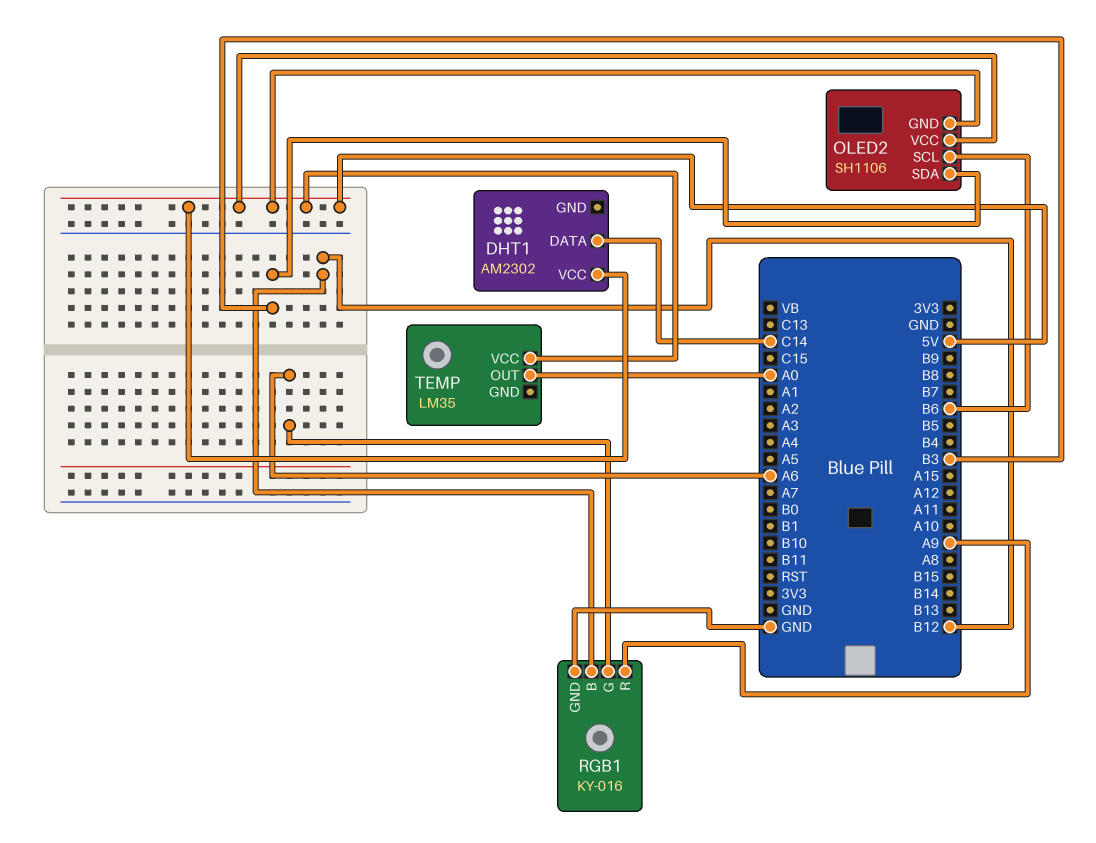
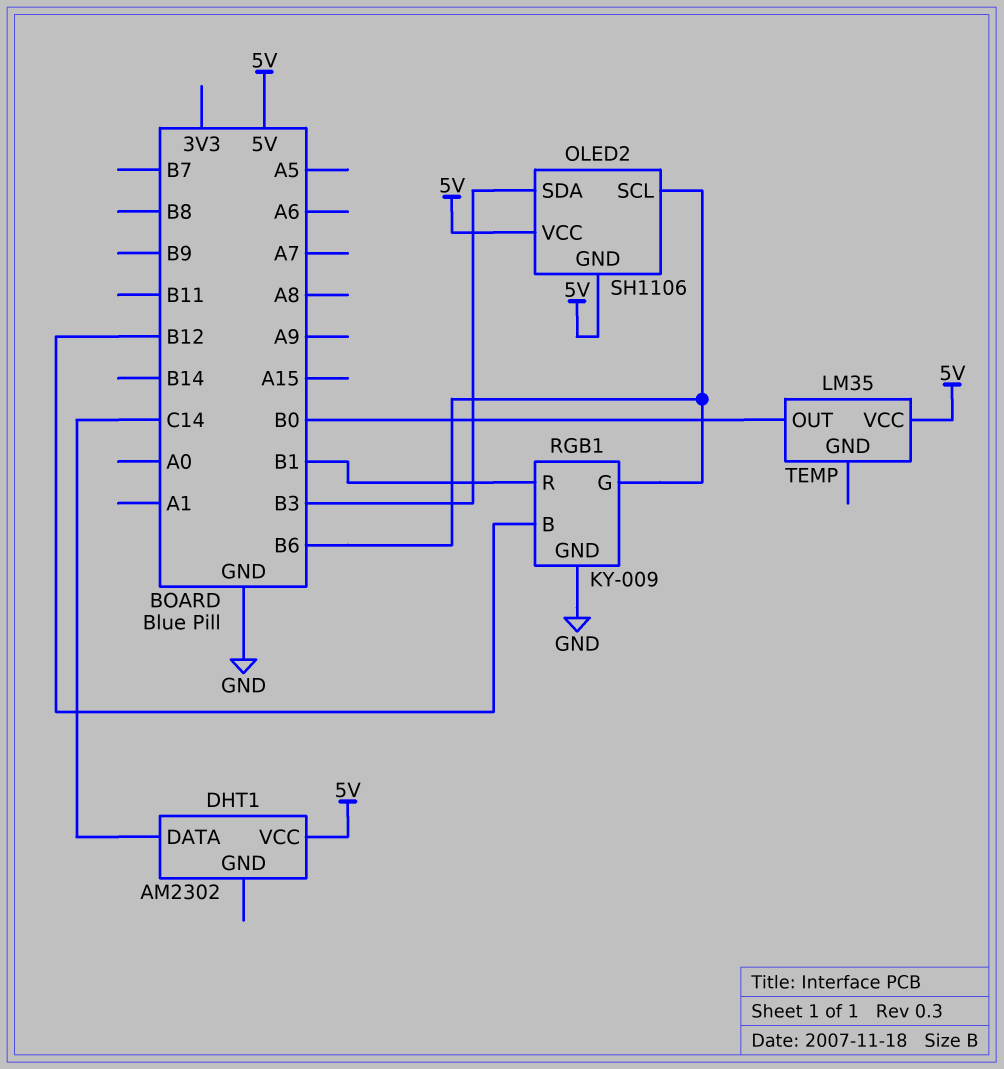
RGB1: KY-016 -> KY-009
RGB1 pin G: A6 -> B6
RGB1 pin R: A9 -> B1
TEMP pin OUT: A0 -> B0

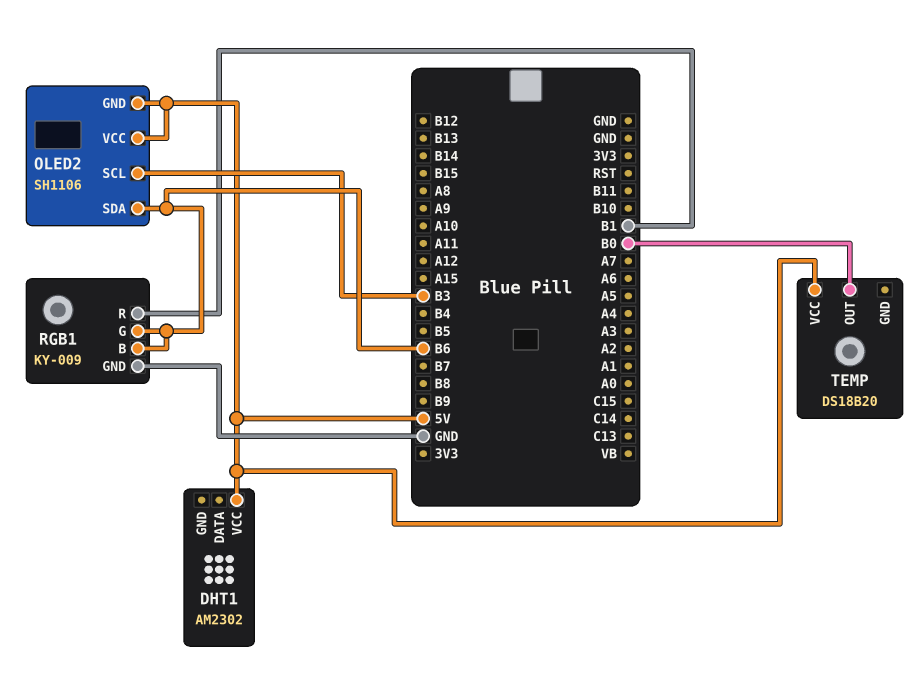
DHT1 pin DATA: C14 -> none
OLED2 pin SCL: B6 -> B3
OLED2 pin SDA: B3 -> B6
RGB1 pin B: B12 -> B6
TEMP: LM35 -> DS18B20

